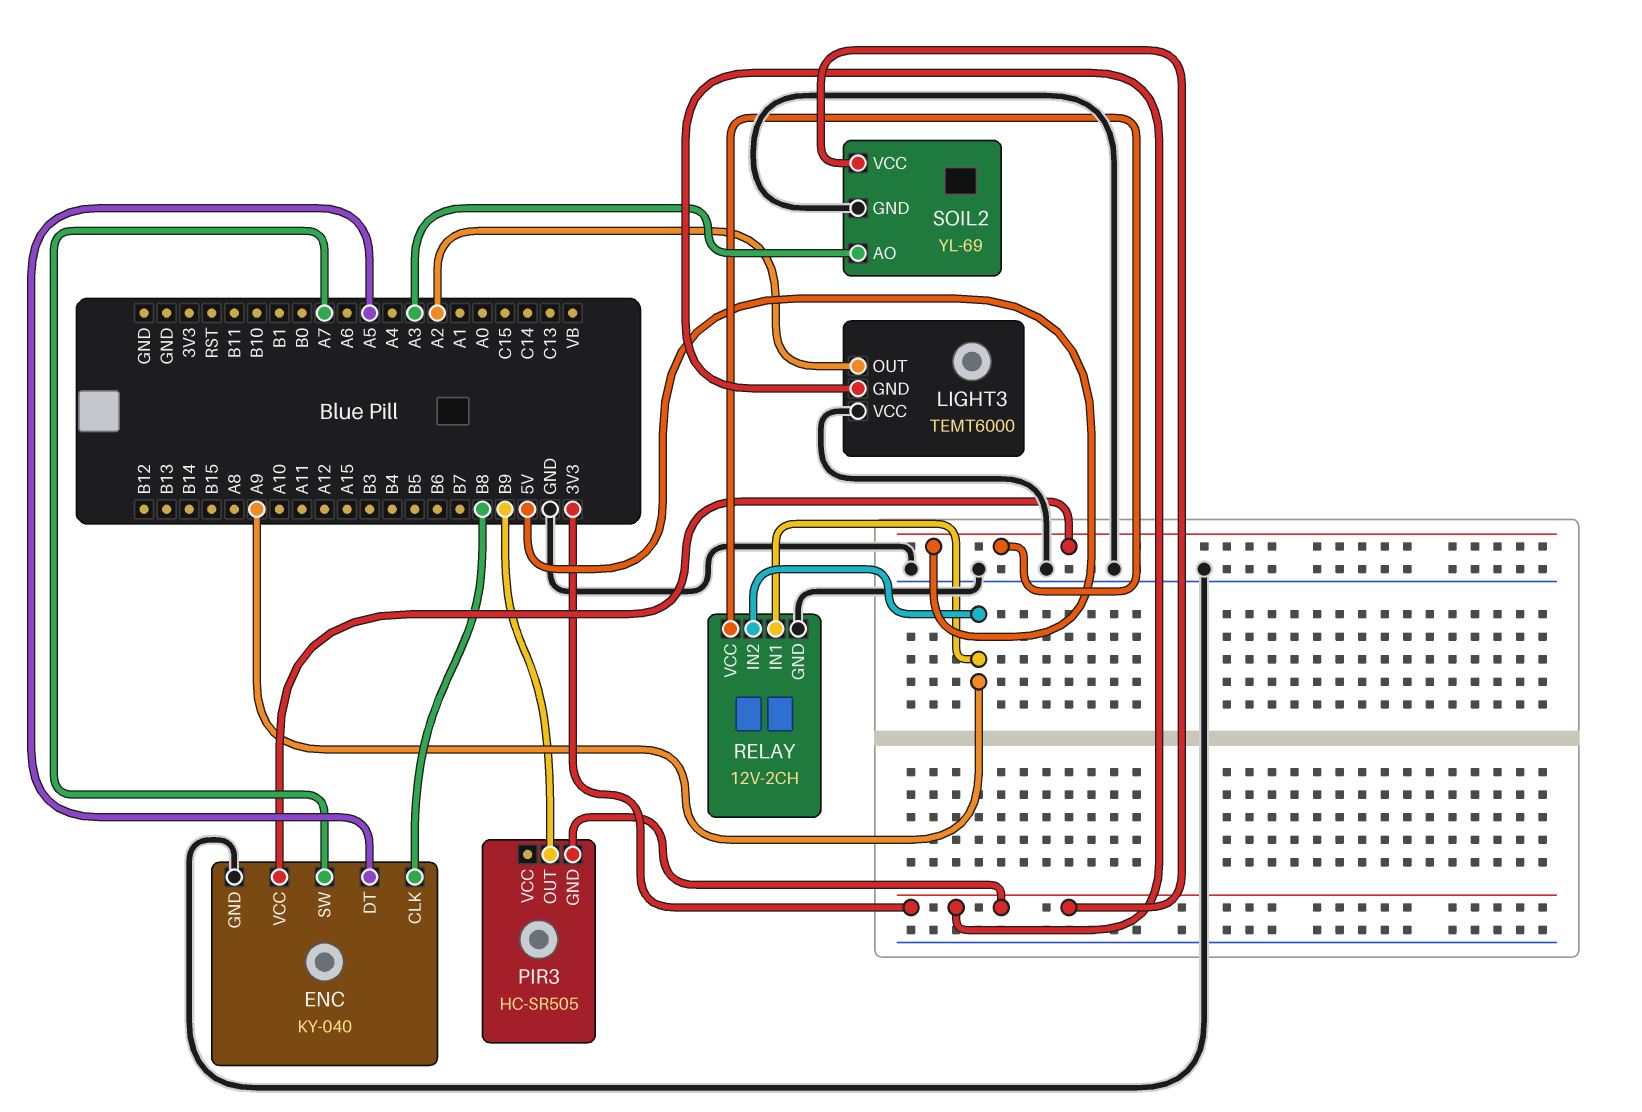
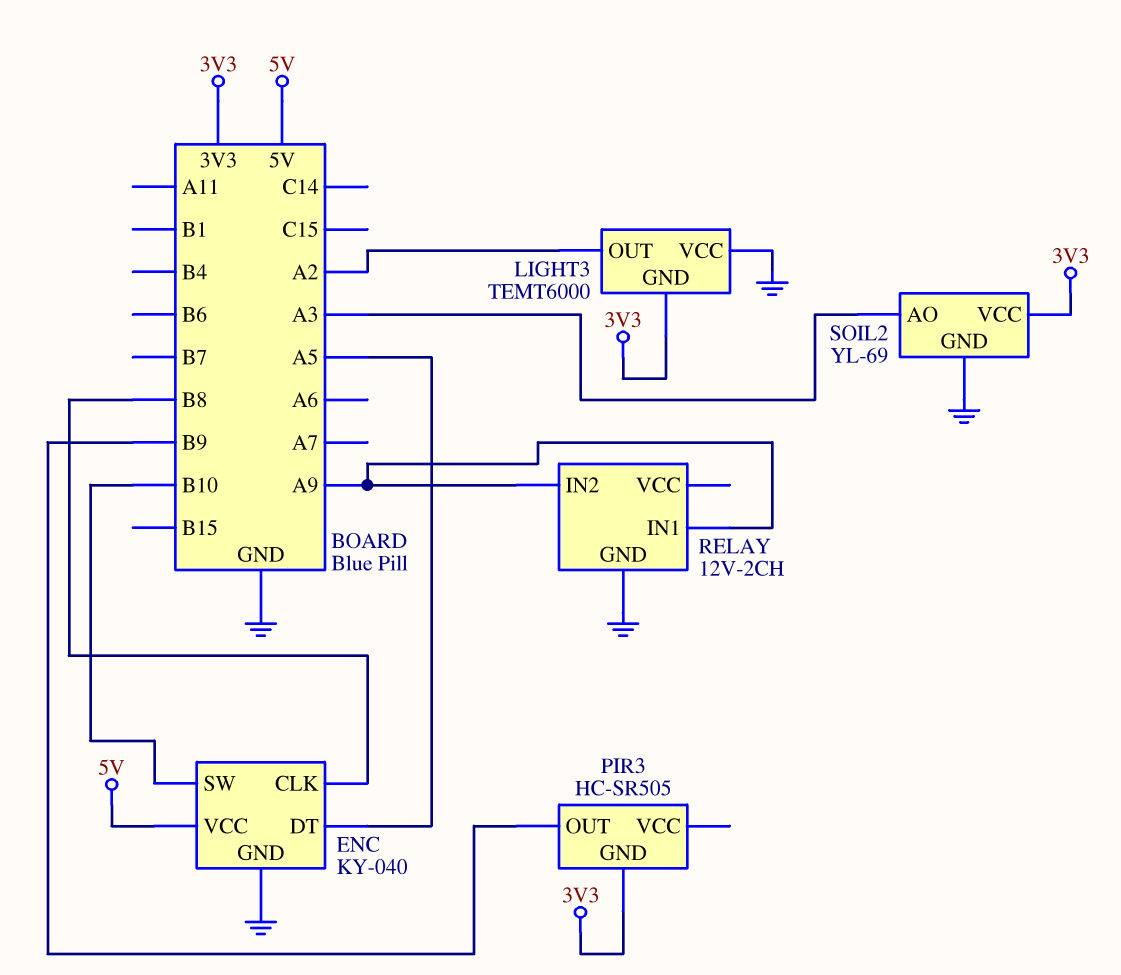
ENC pin SW: A7 -> B10
RELAY pin VCC: 5V -> none

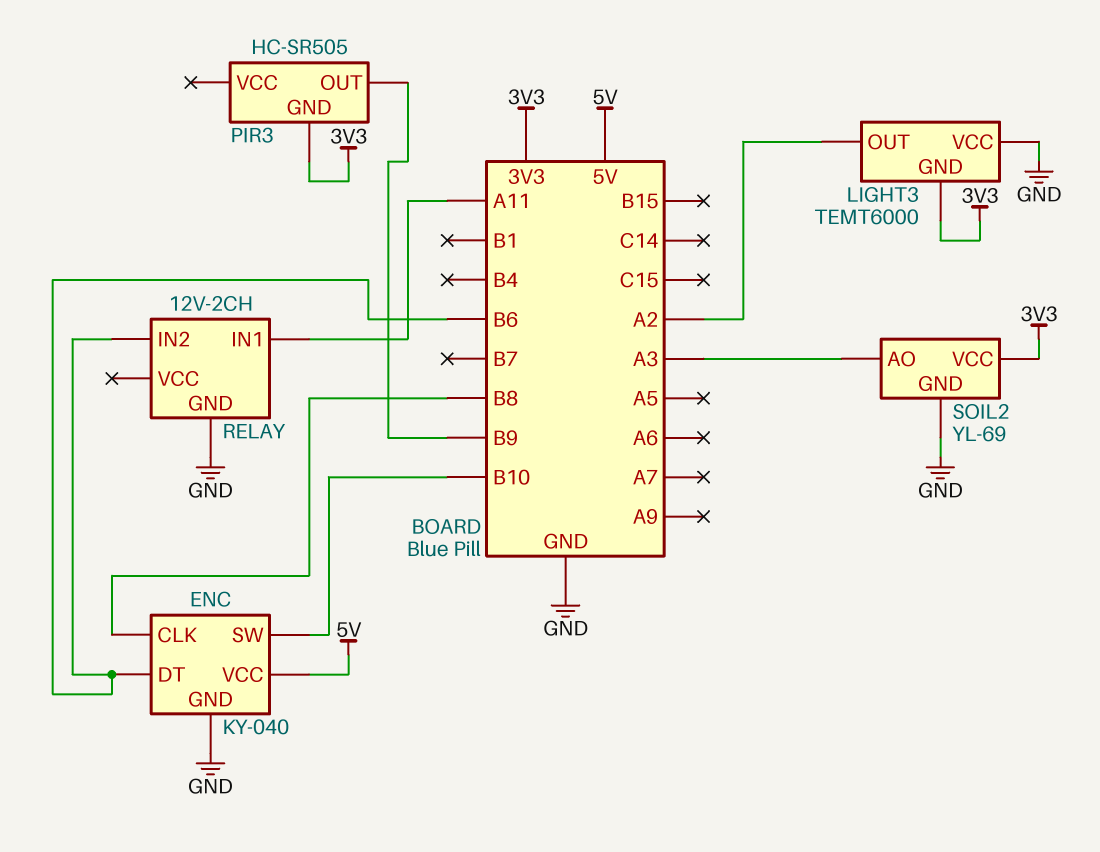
ENC pin DT: A5 -> B6
RELAY pin IN1: A9 -> A11
RELAY pin IN2: A9 -> B6

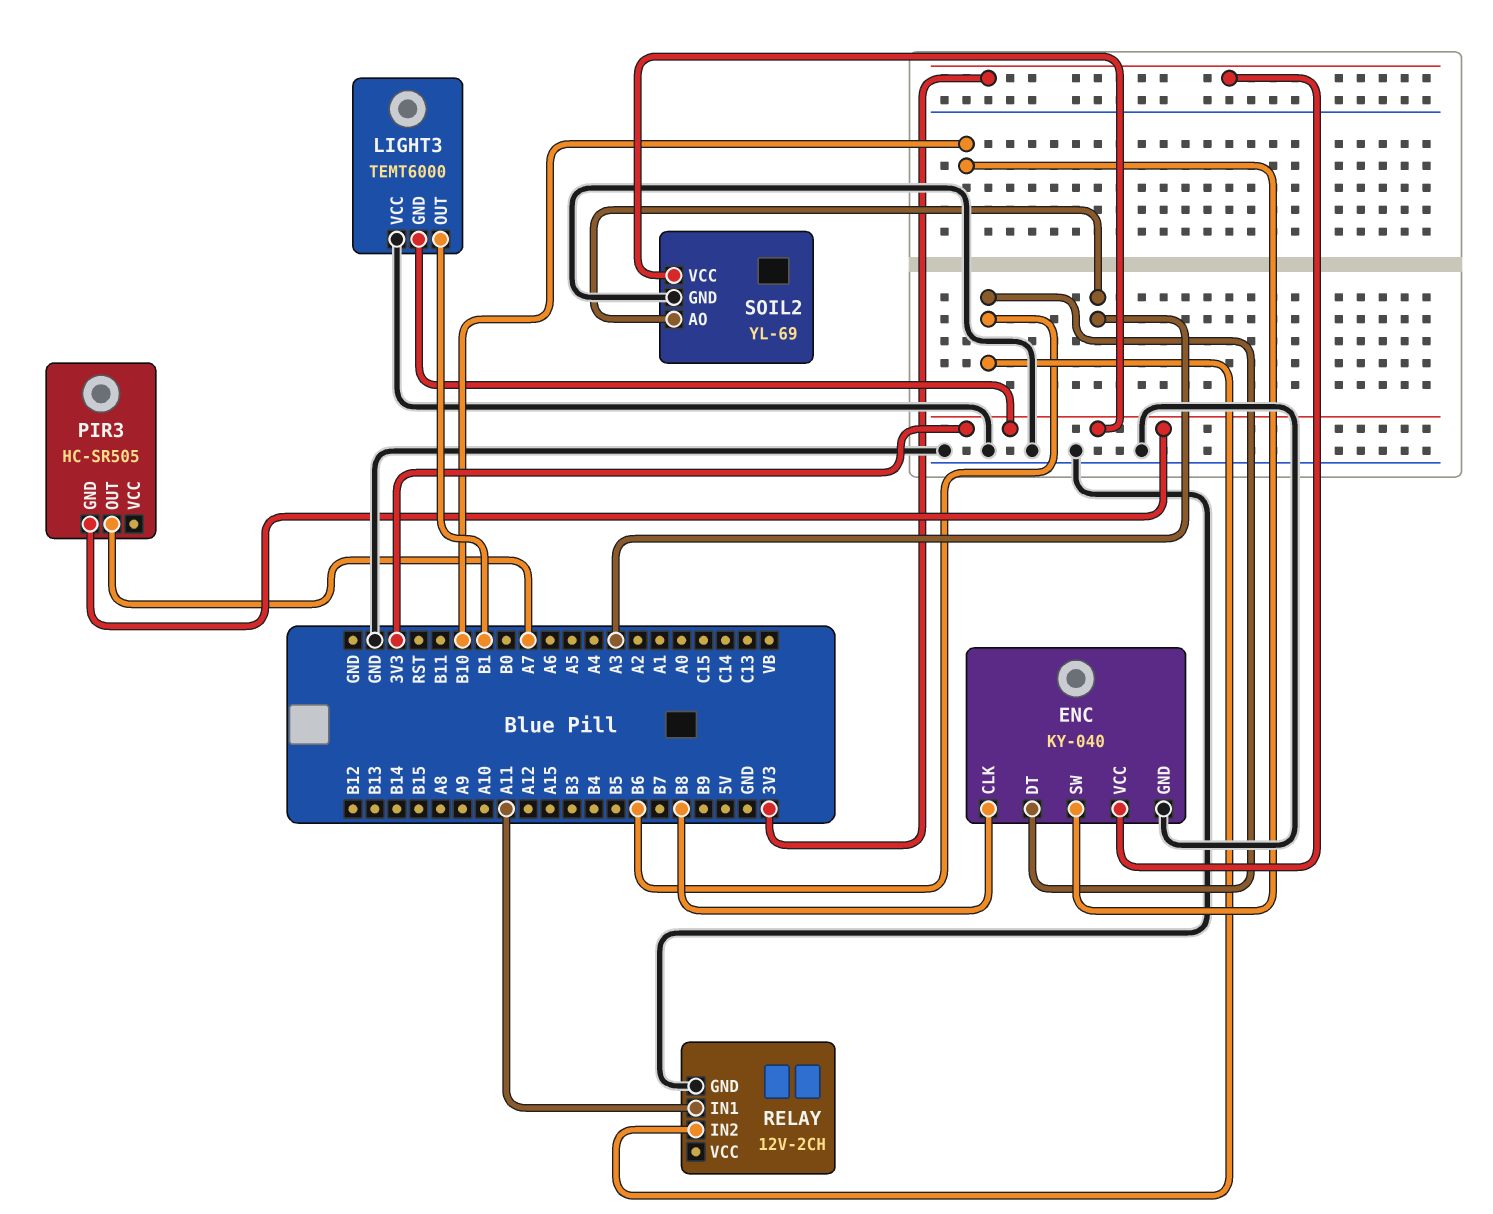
ENC pin VCC: 5V -> 3V3
LIGHT3 pin OUT: A2 -> B1
PIR3 pin OUT: B9 -> A7

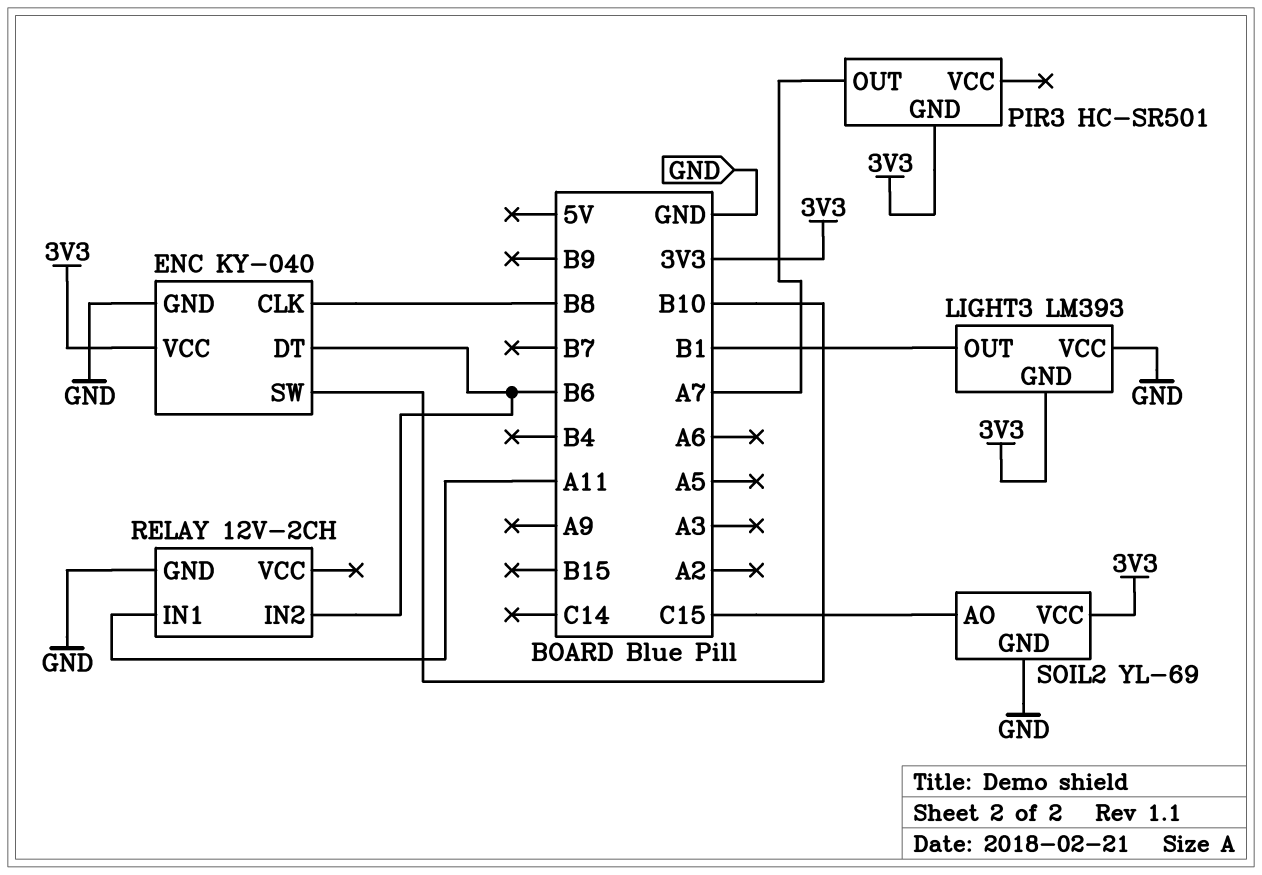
LIGHT3: TEMT6000 -> LM393
PIR3: HC-SR505 -> HC-SR501
SOIL2 pin AO: A3 -> C15

